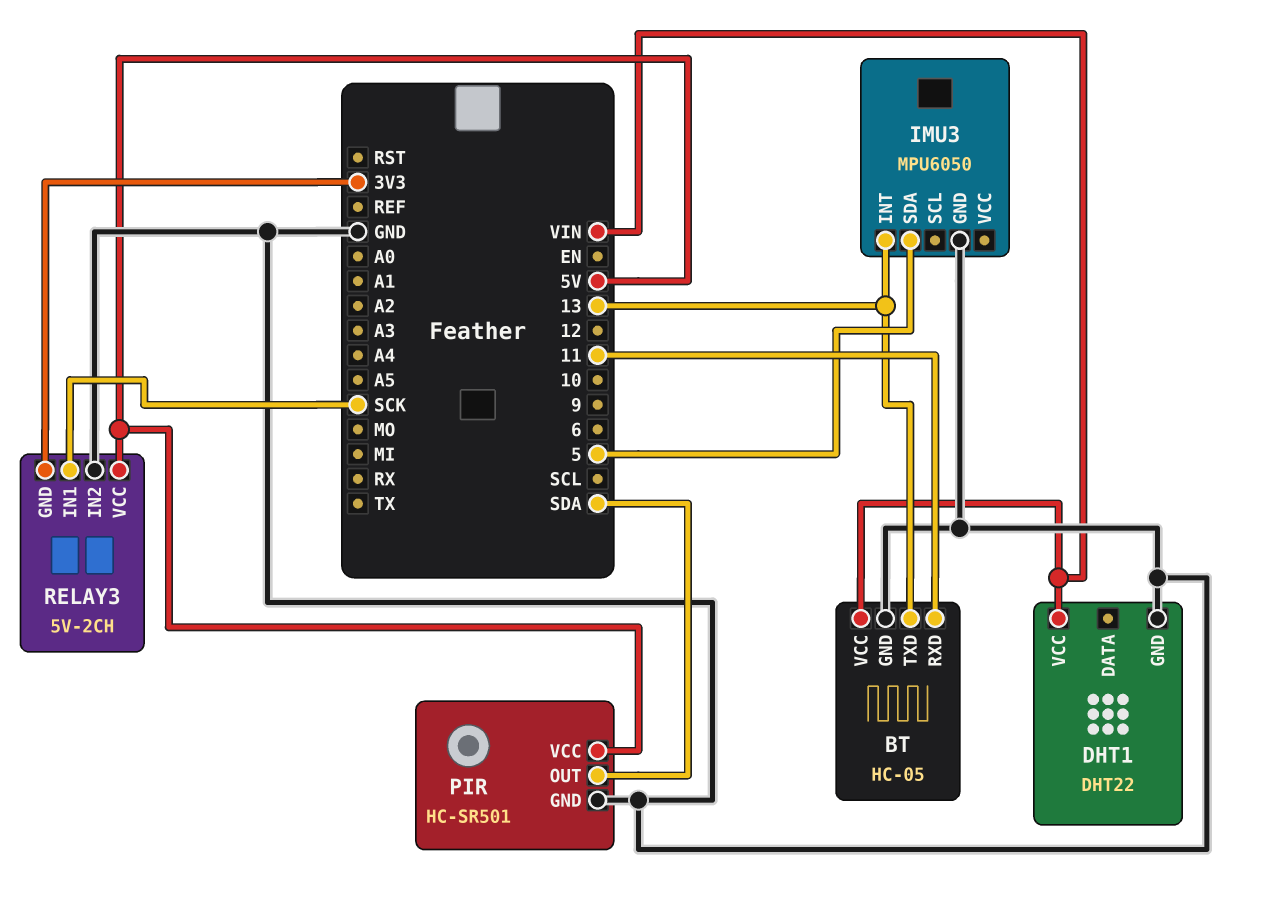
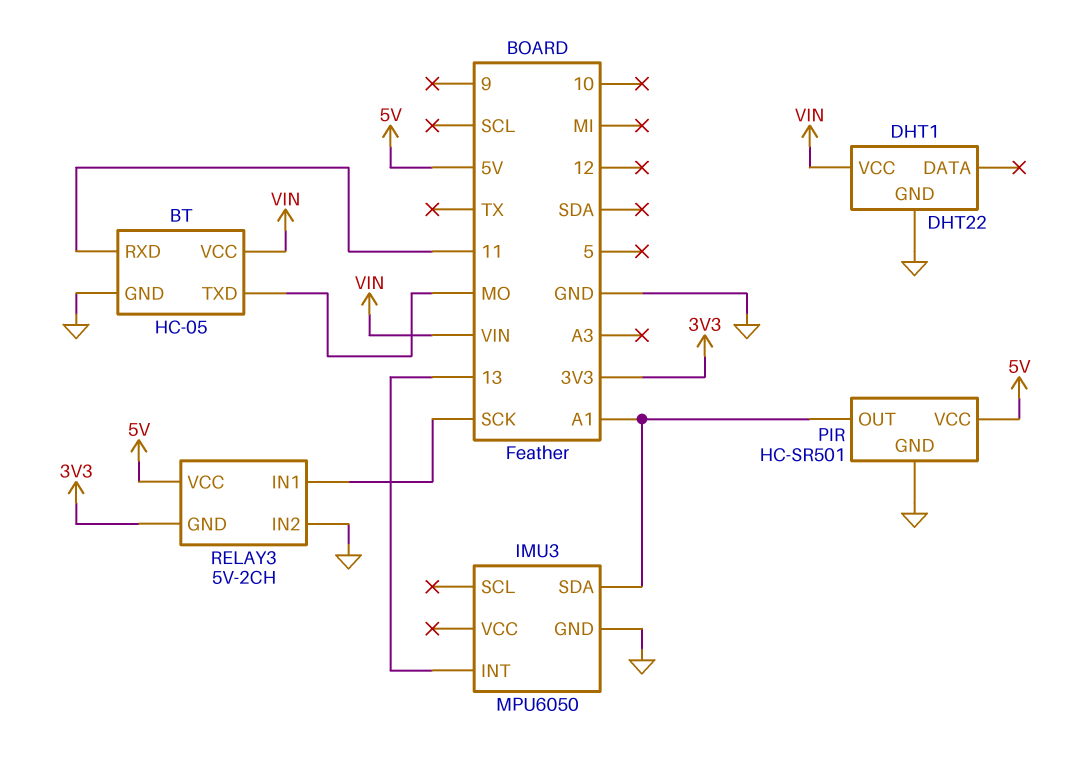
BT pin TXD: 13 -> MO
IMU3 pin SDA: 5 -> A1
PIR pin OUT: SDA -> A1

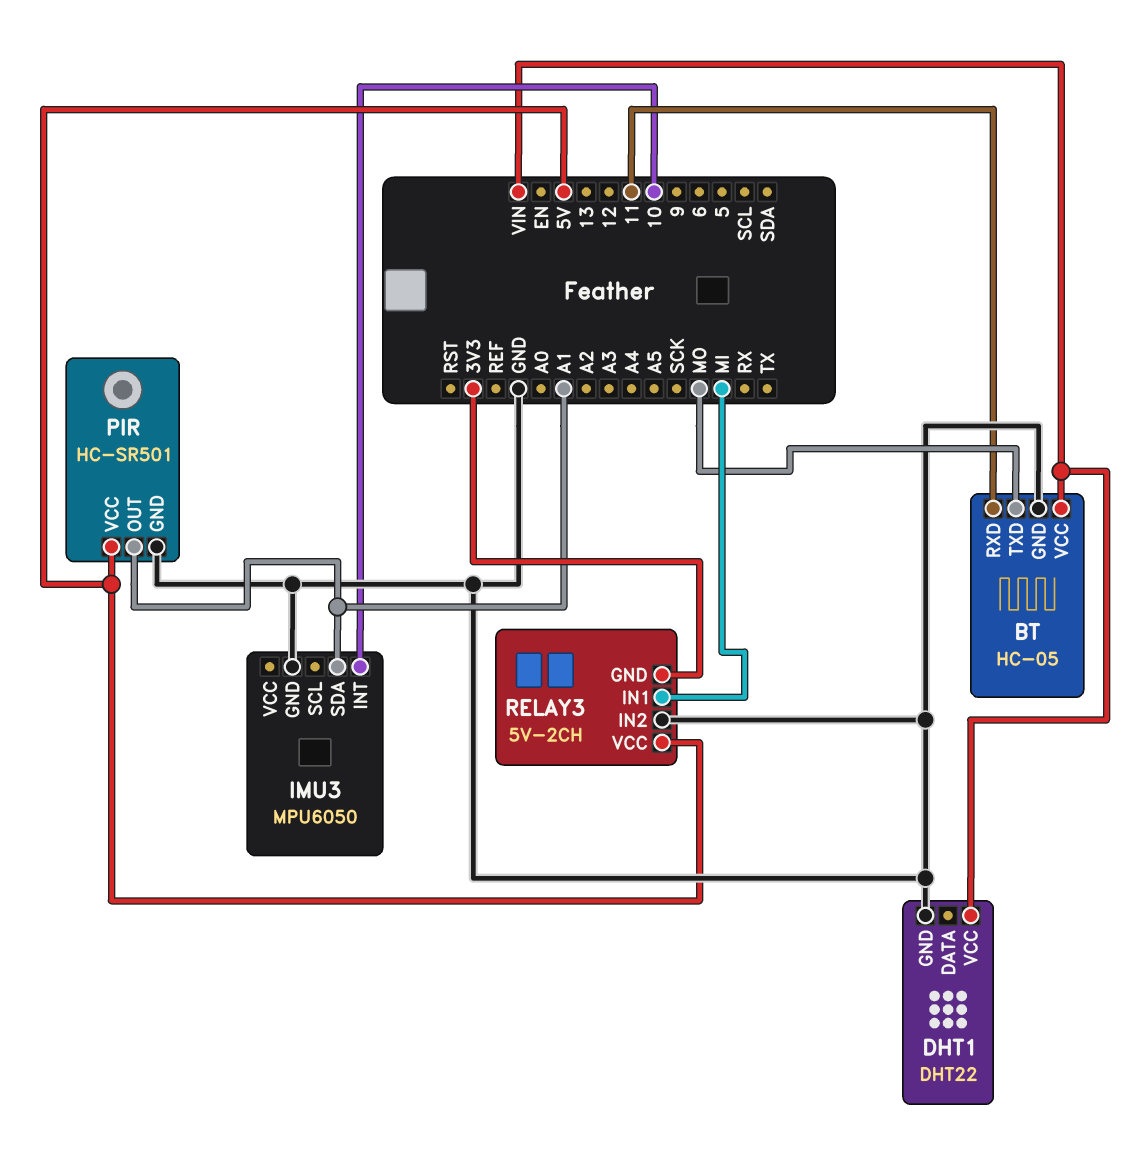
IMU3 pin INT: 13 -> 10
RELAY3 pin IN1: SCK -> MI

